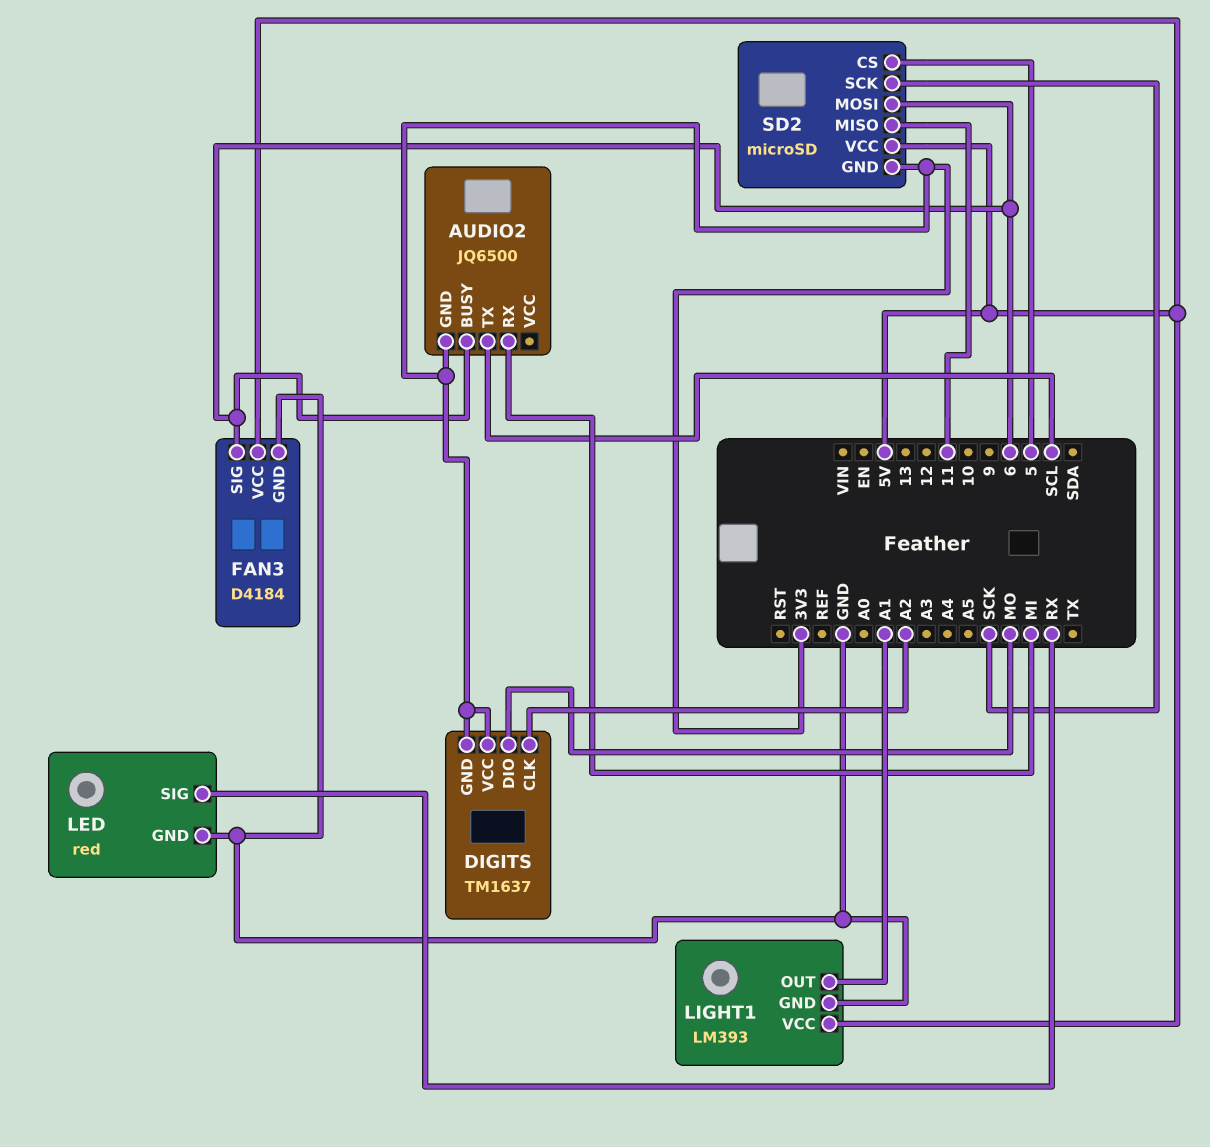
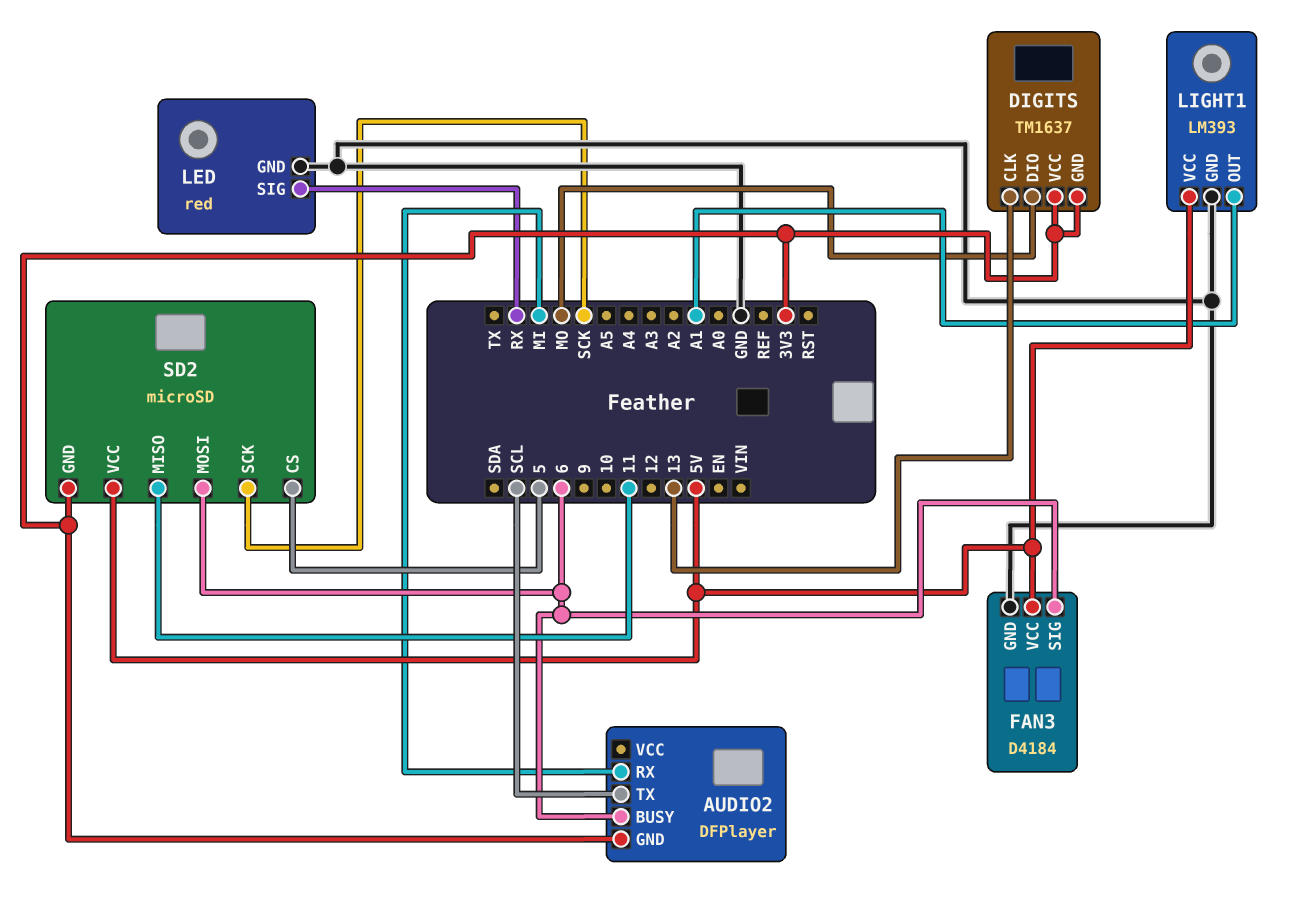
AUDIO2: JQ6500 -> DFPlayer
DIGITS pin CLK: A2 -> 13

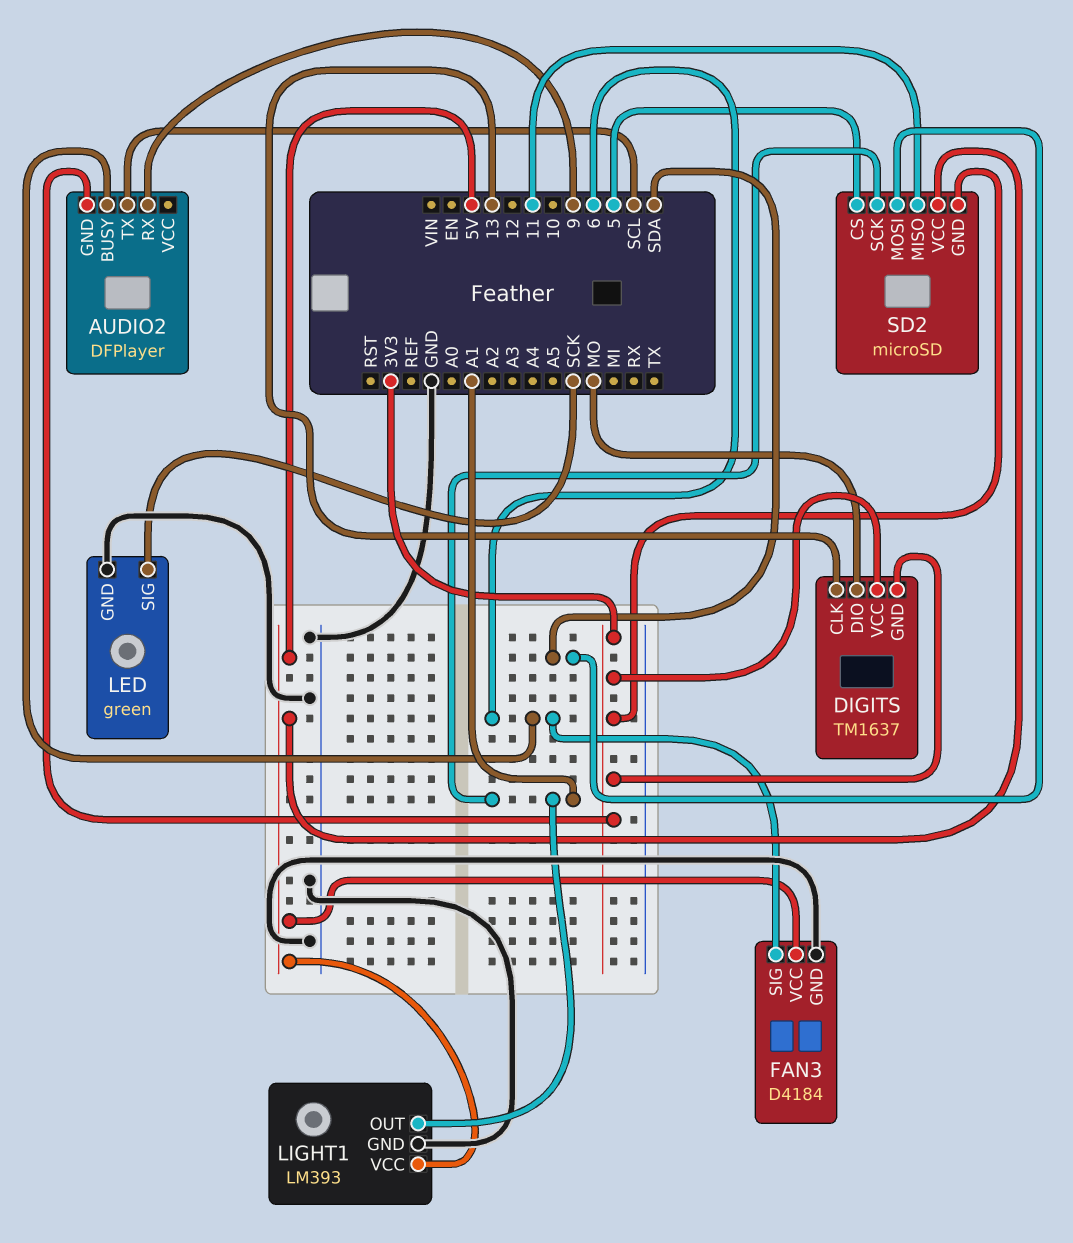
AUDIO2 pin RX: MI -> 9
LED: red -> green
LED pin SIG: RX -> SCK
SD2 pin MOSI: 6 -> SDA
SD2 pin SCK: SCK -> A1

